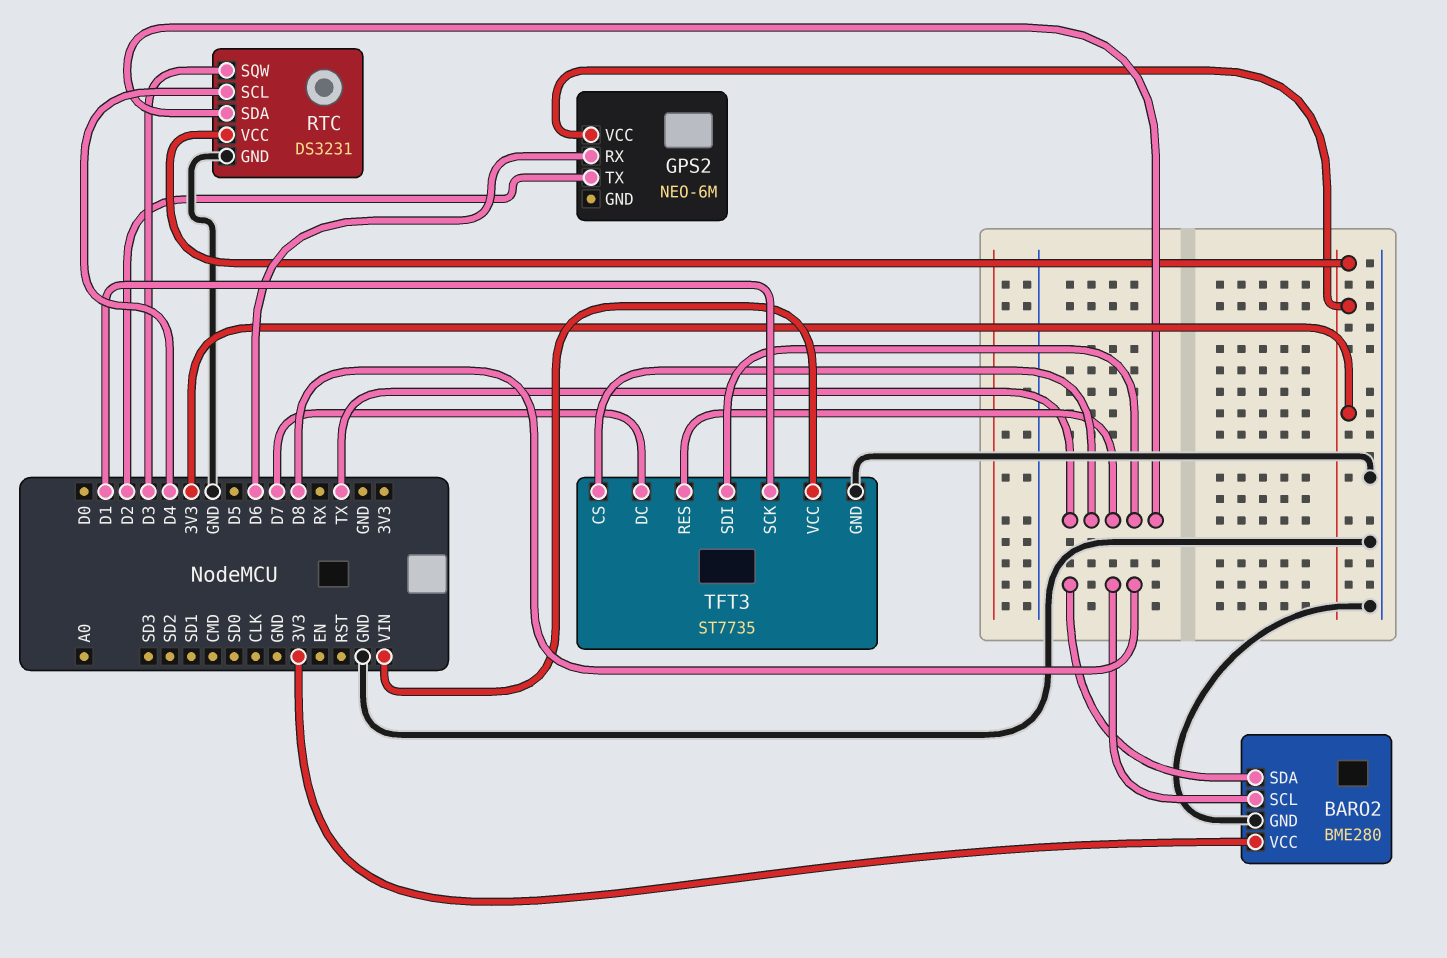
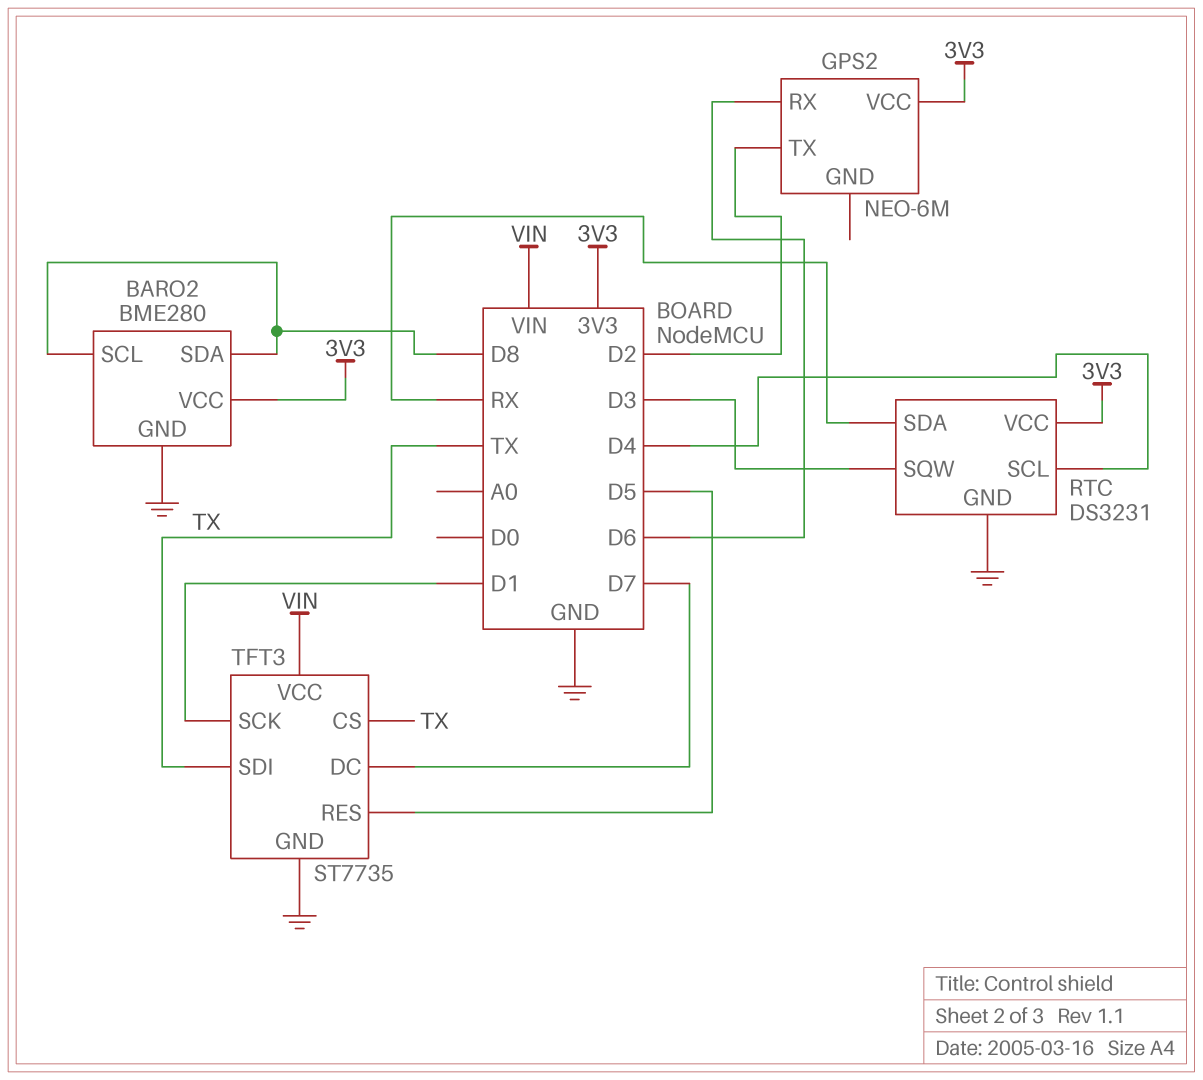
RTC pin SDA: TX -> RX
TFT3 pin RES: TX -> D5

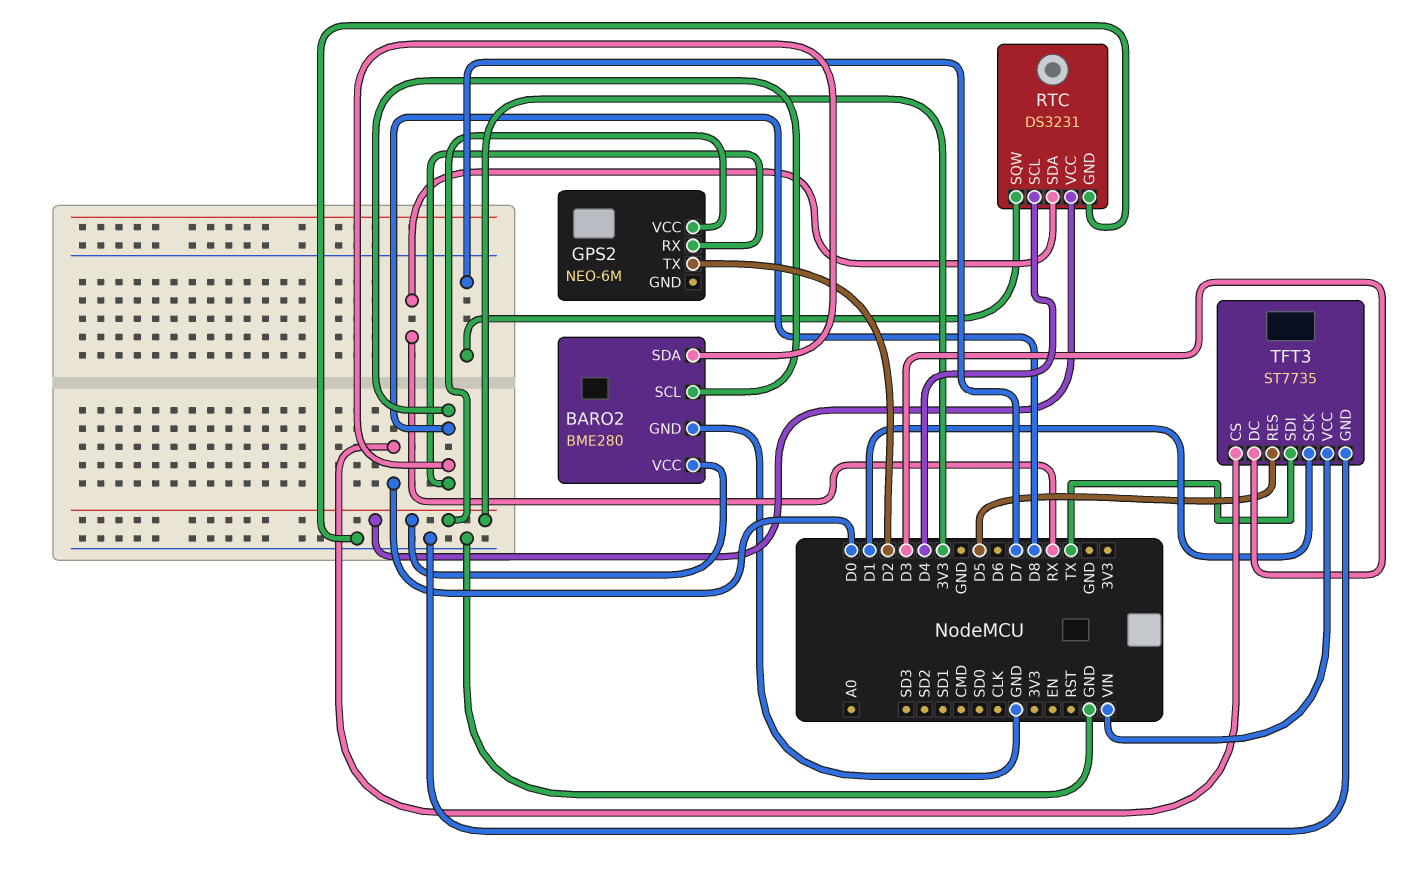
GPS2 pin RX: D6 -> D8
RTC pin SQW: D3 -> D7
TFT3 pin CS: TX -> D0
TFT3 pin DC: D7 -> D3

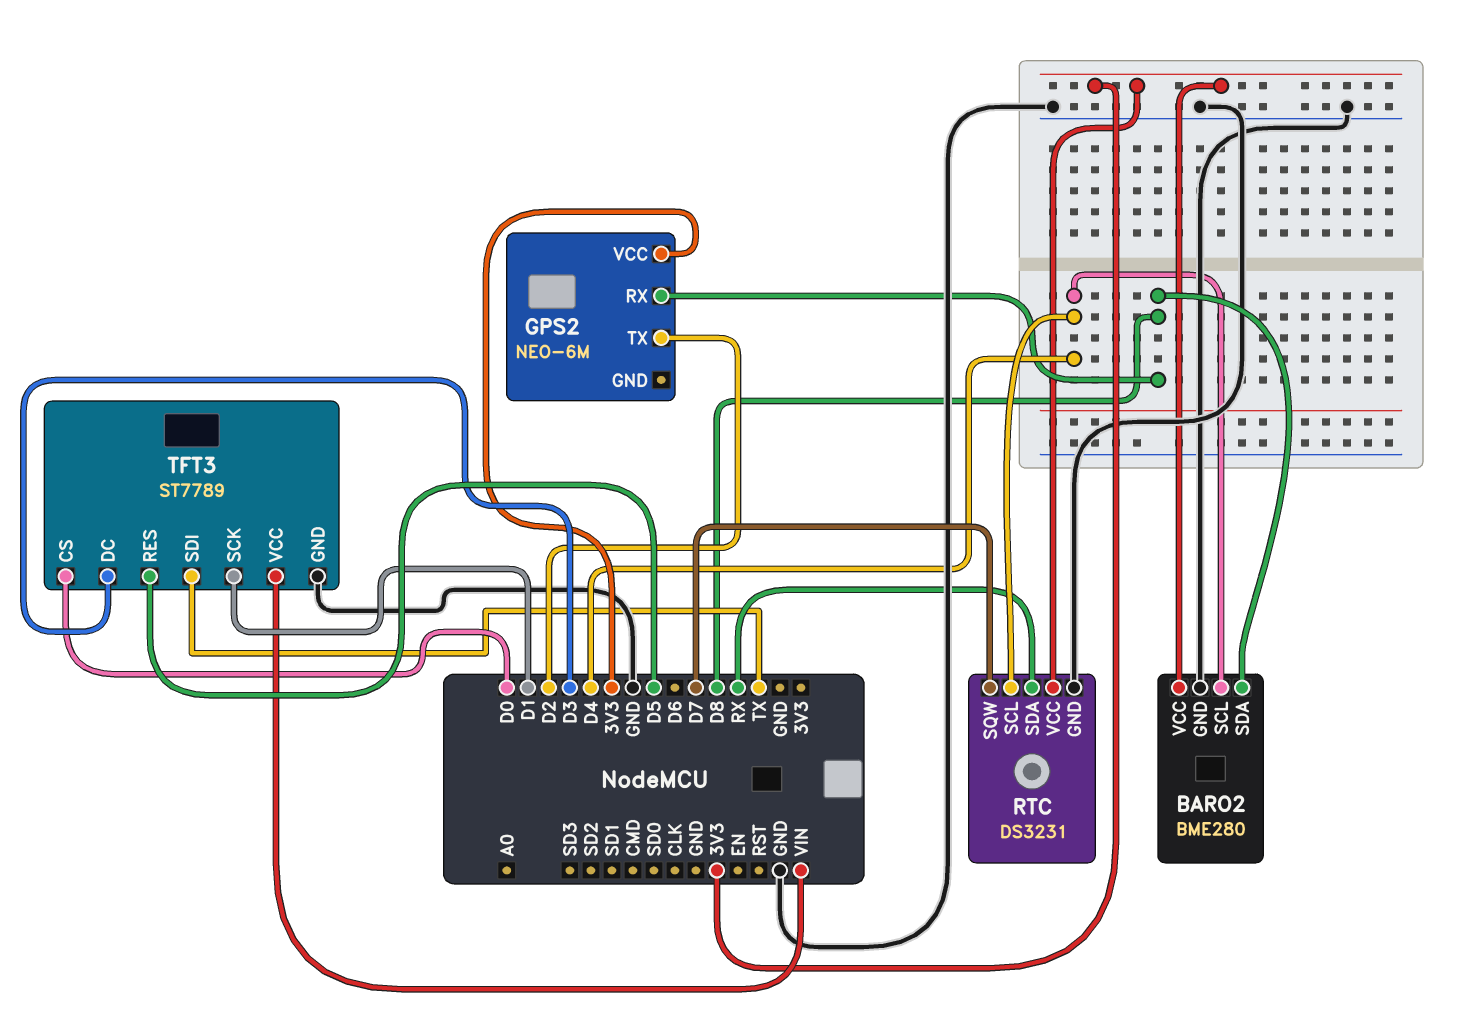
BARO2 pin SCL: D8 -> D4
TFT3: ST7735 -> ST7789

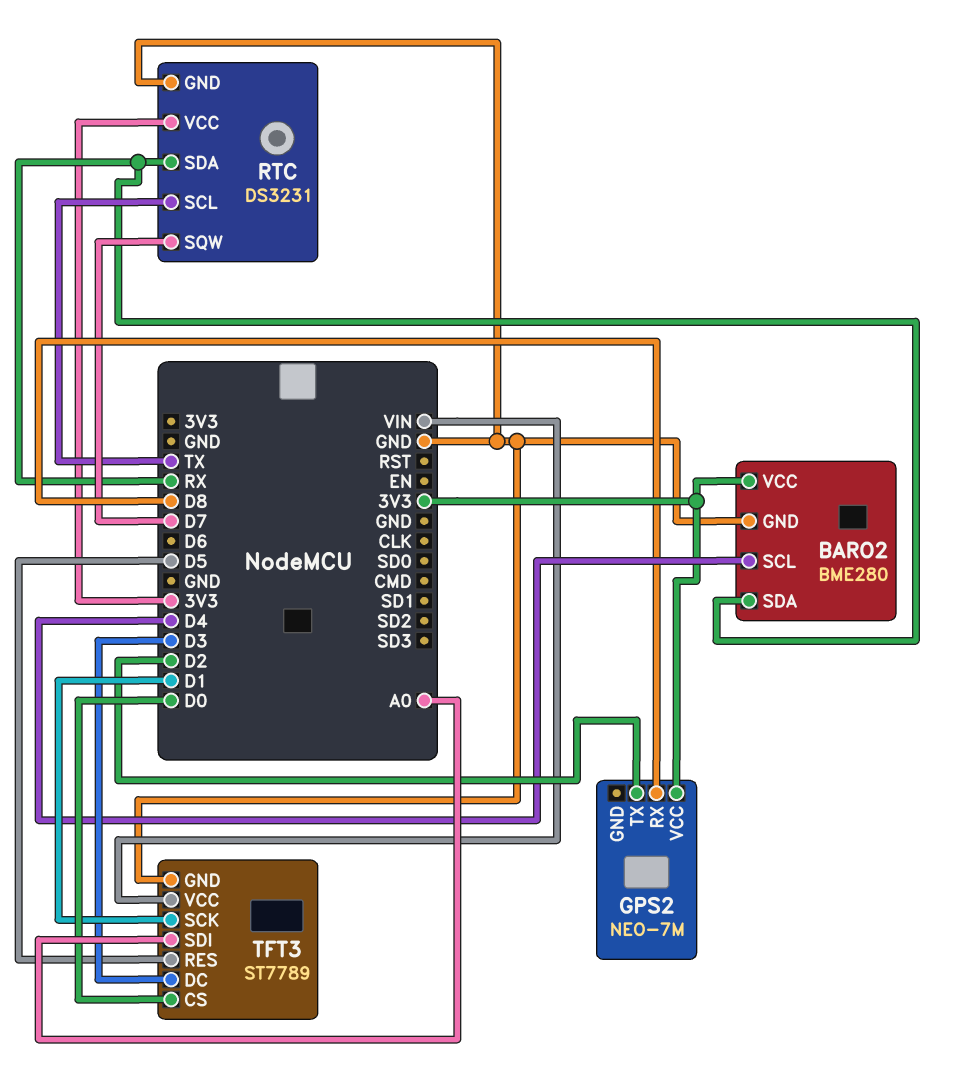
BARO2 pin SDA: D8 -> RX
GPS2: NEO-6M -> NEO-7M
RTC pin SCL: D4 -> TX
TFT3 pin SDI: TX -> A0

